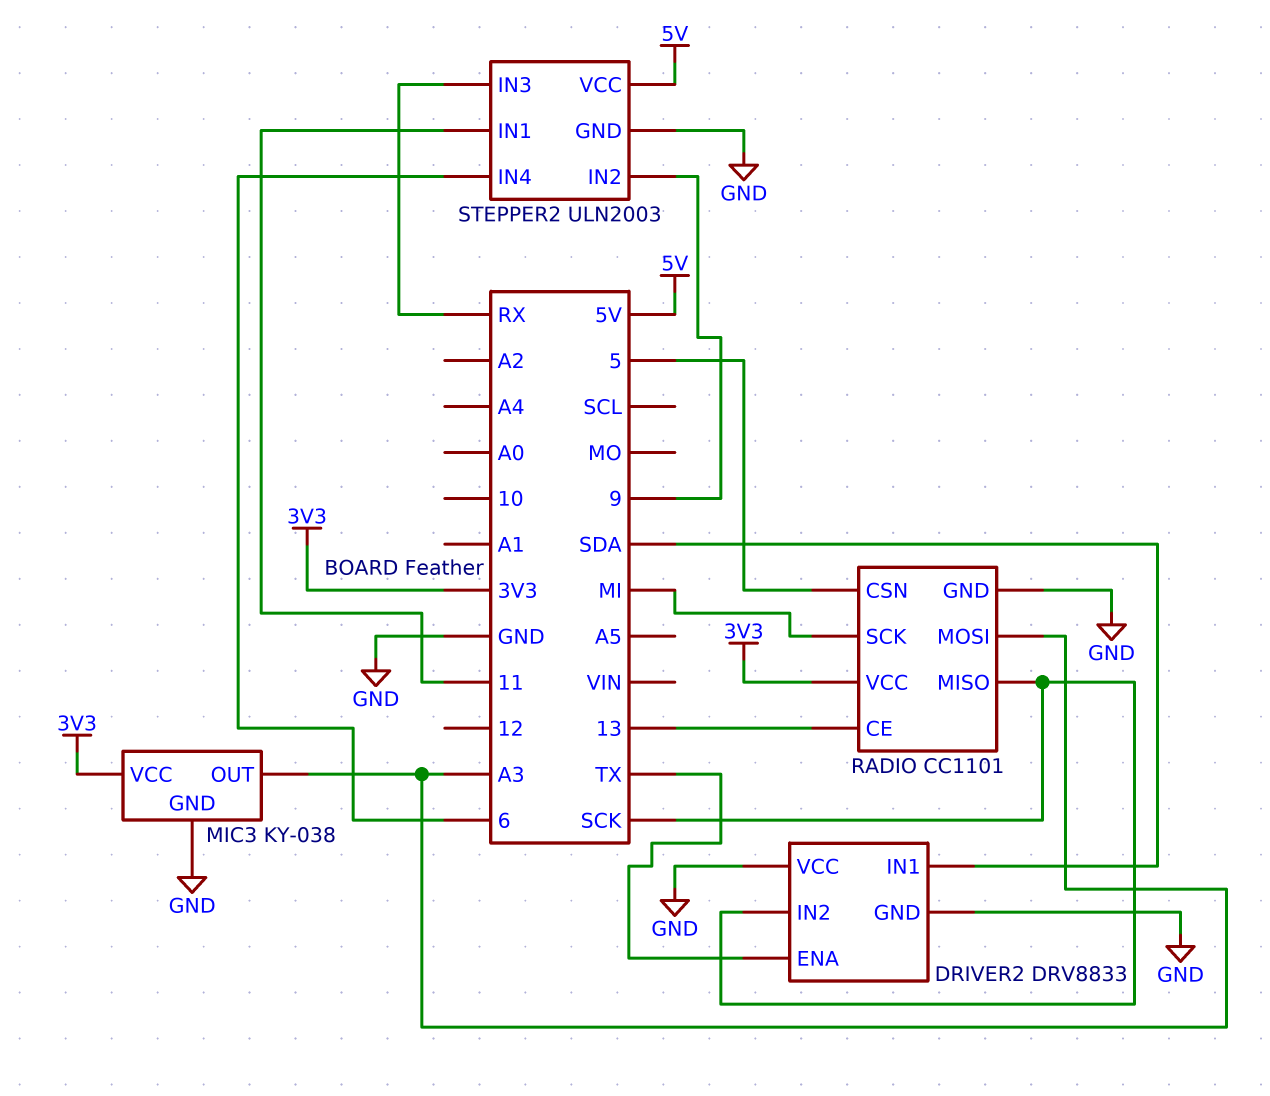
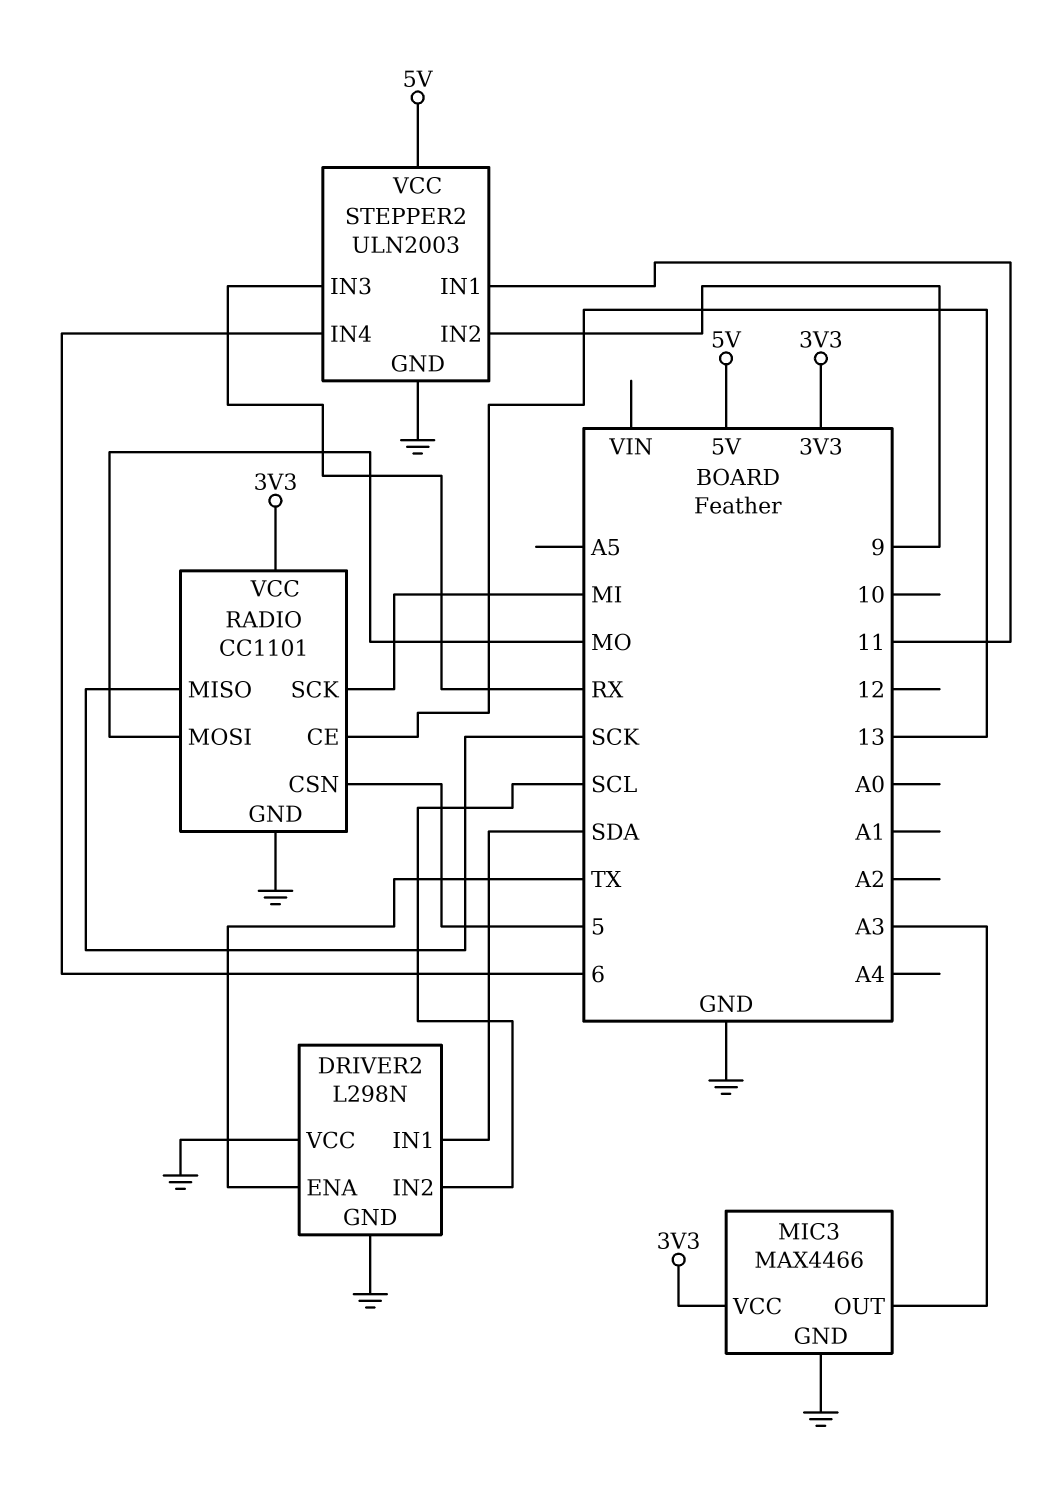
DRIVER2: DRV8833 -> L298N
DRIVER2 pin IN2: SCK -> SCL
MIC3: KY-038 -> MAX4466
RADIO pin MOSI: A3 -> MO

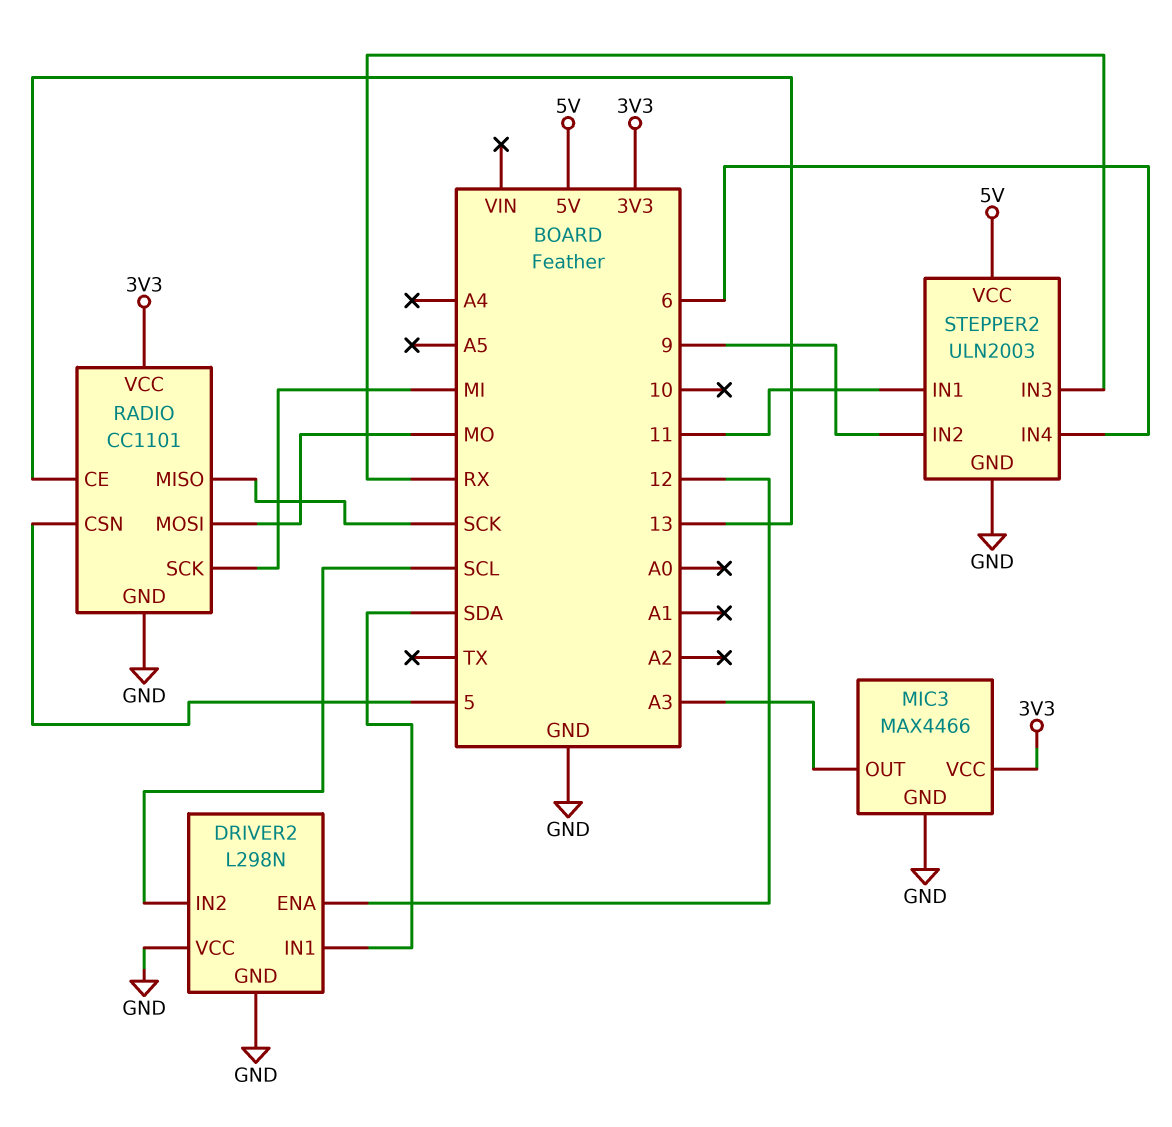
DRIVER2 pin ENA: TX -> 12

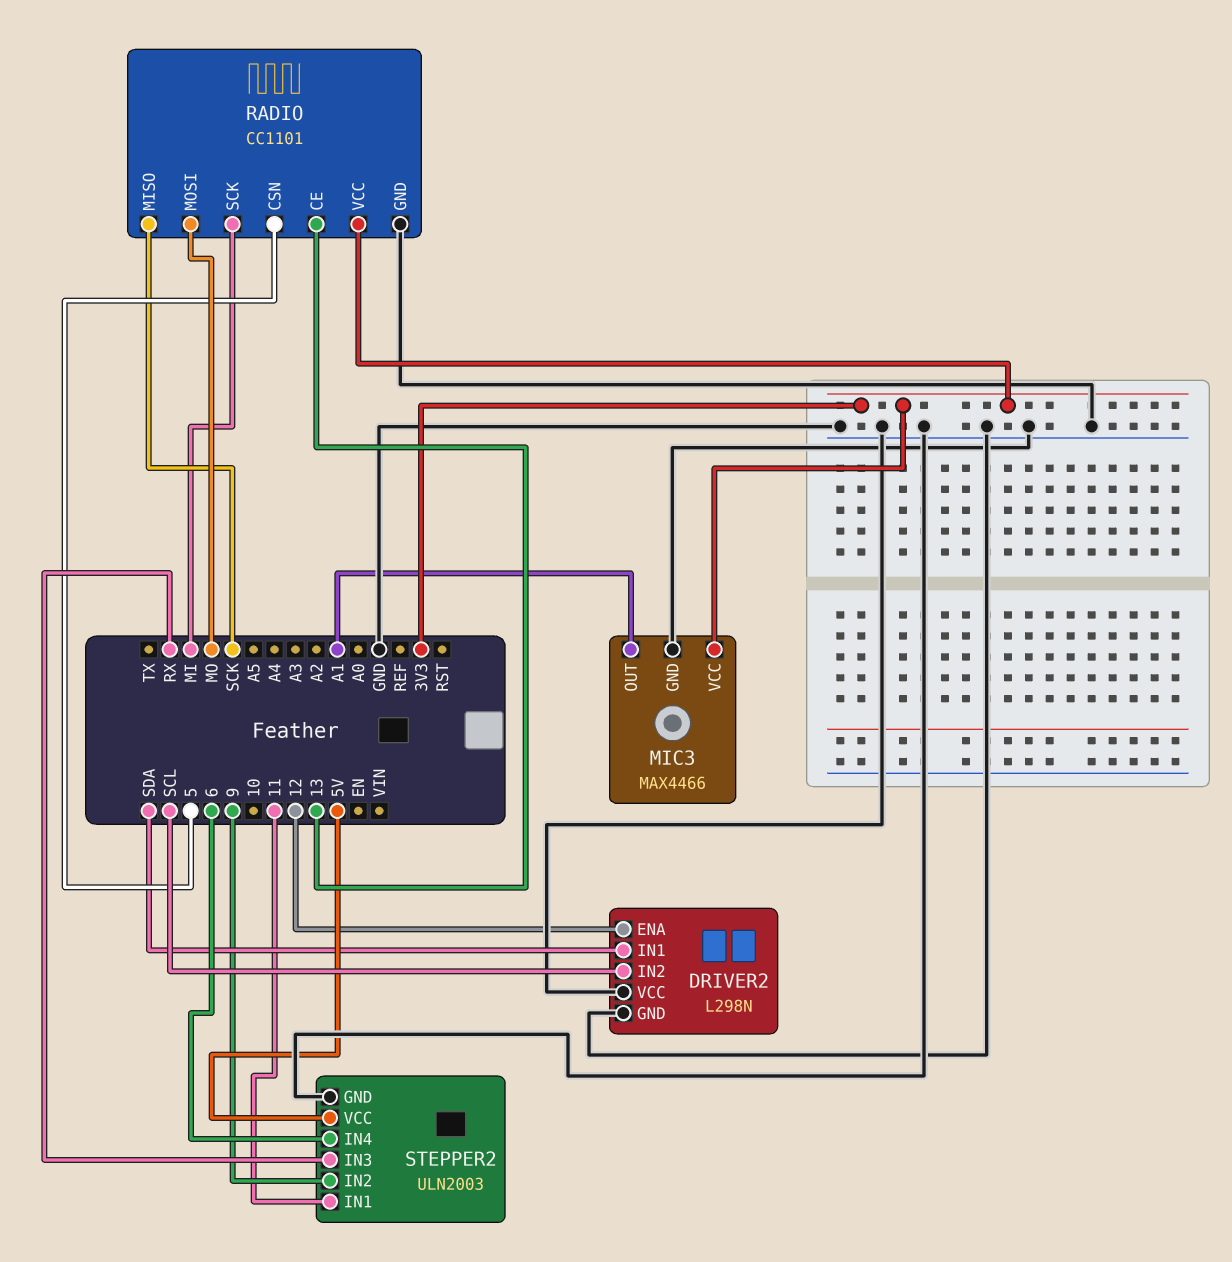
MIC3 pin OUT: A3 -> A1

